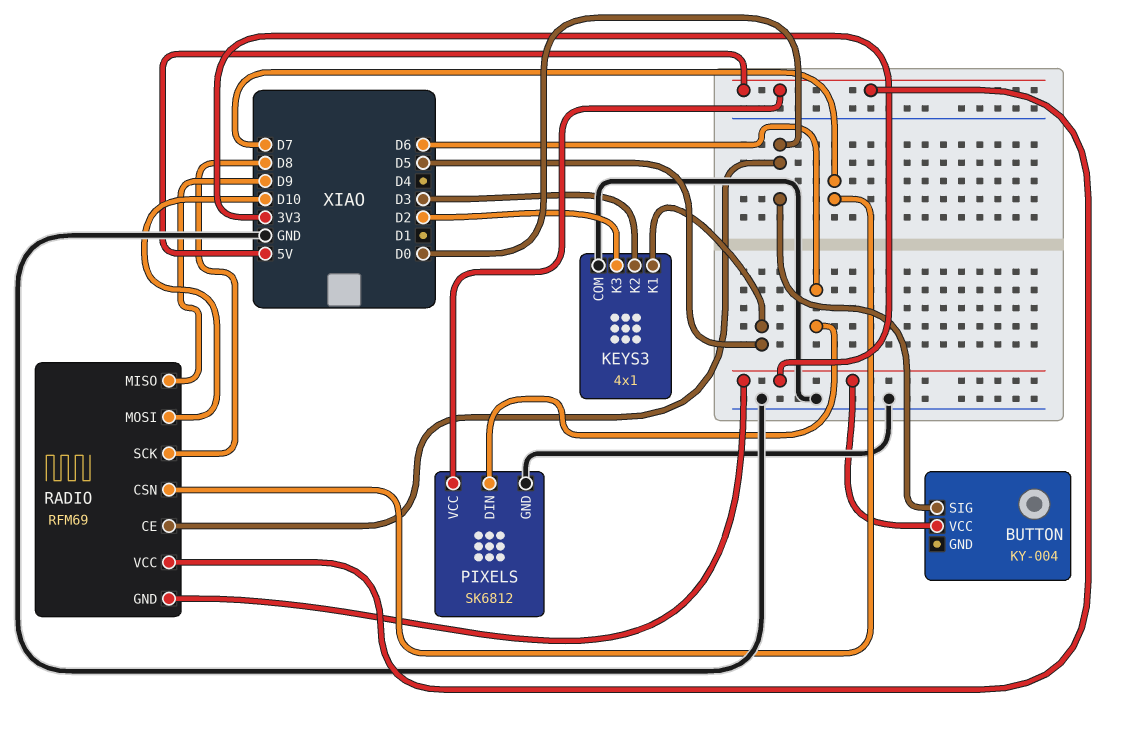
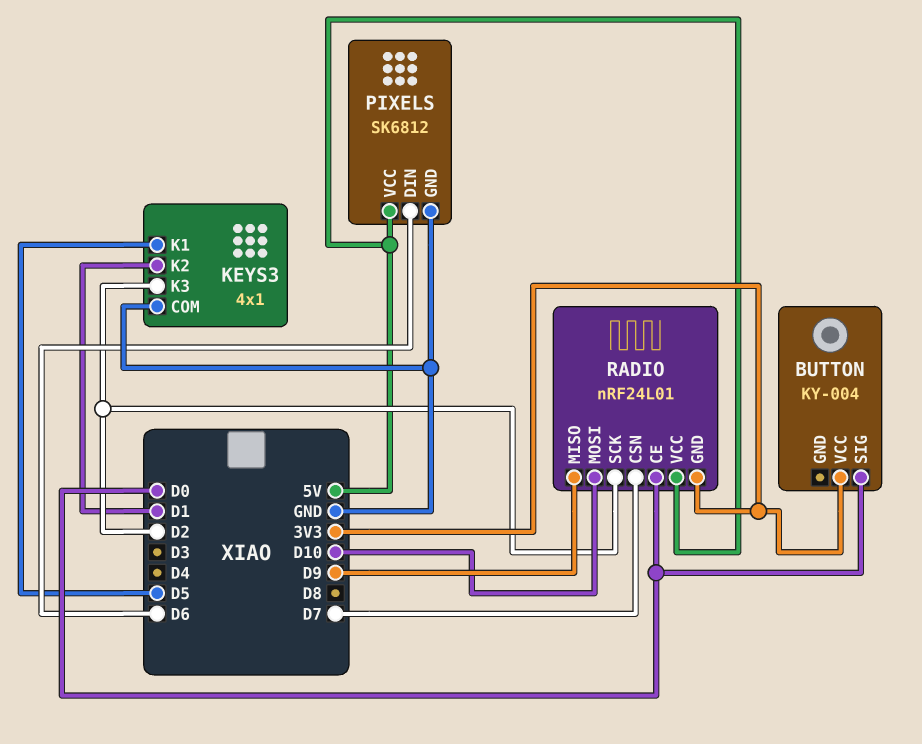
KEYS3 pin K2: D3 -> D1
RADIO: RFM69 -> nRF24L01
RADIO pin SCK: D8 -> D2

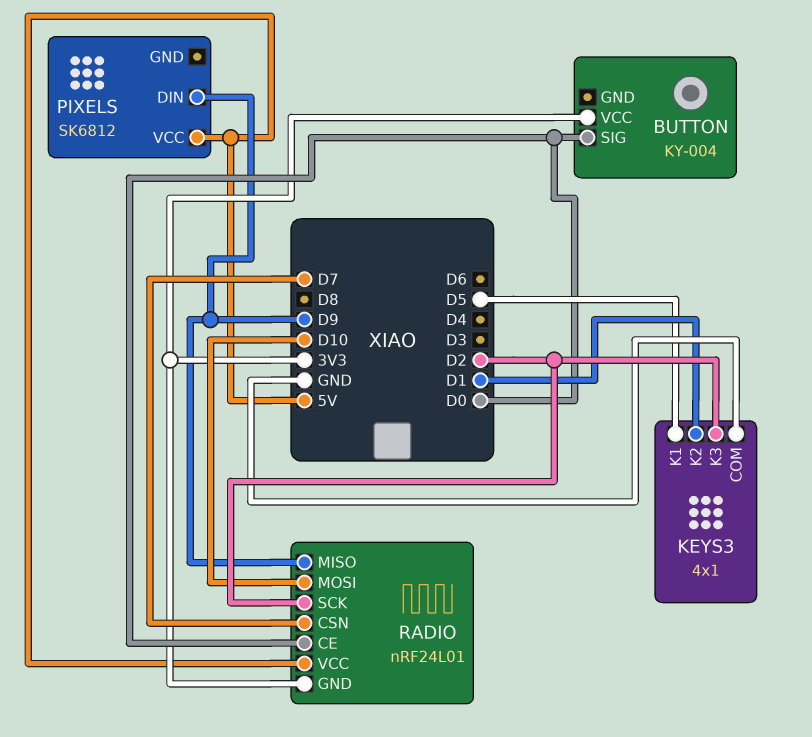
PIXELS pin DIN: D6 -> D9
PIXELS pin GND: GND -> none

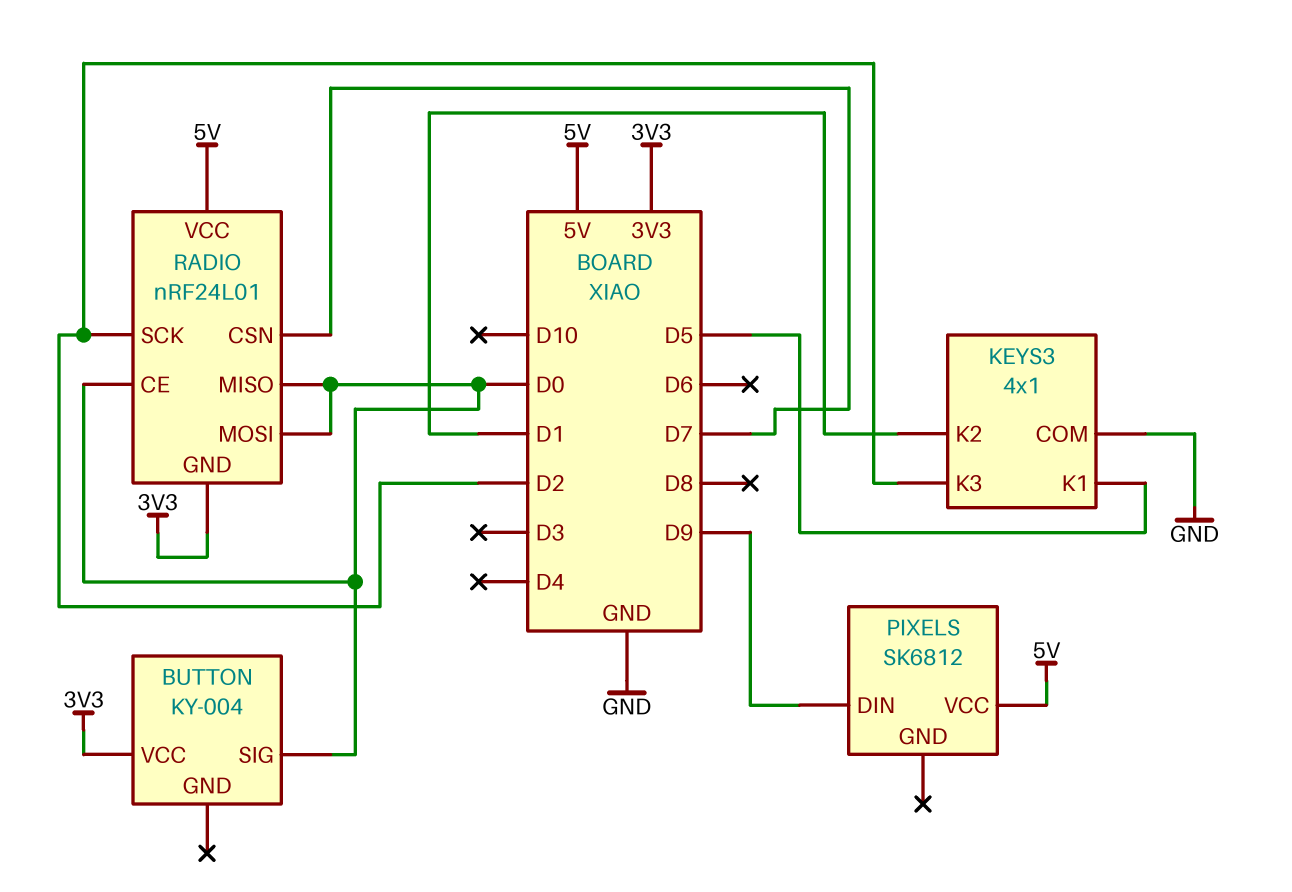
RADIO pin MISO: D9 -> D0
RADIO pin MOSI: D10 -> D0

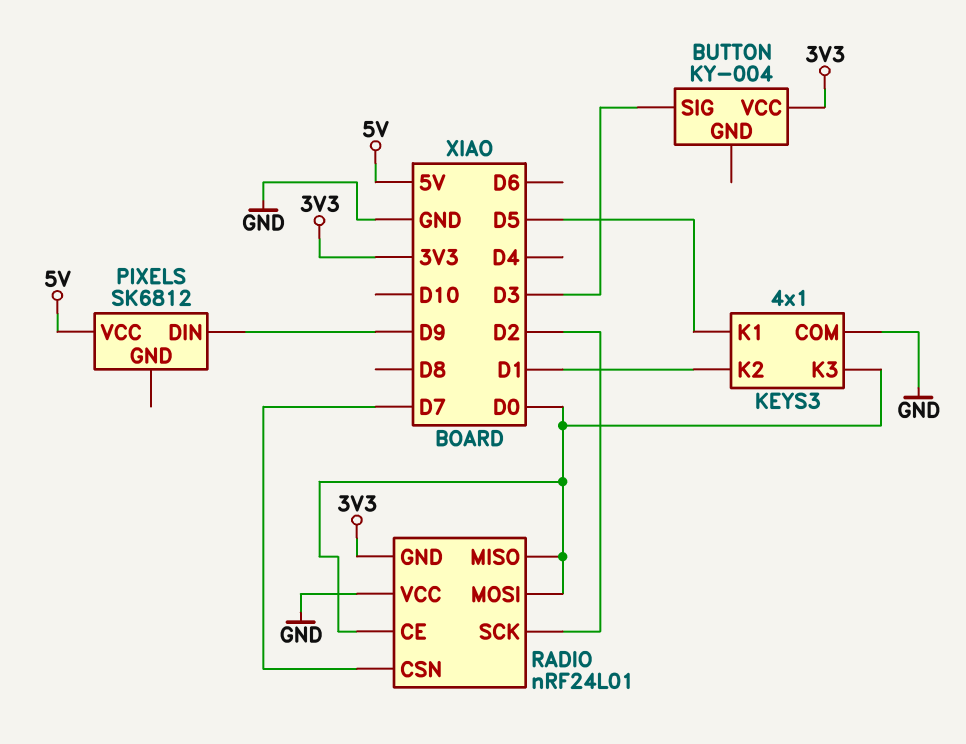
BUTTON pin SIG: D0 -> D3
KEYS3 pin K3: D2 -> D0
RADIO pin VCC: 5V -> GND

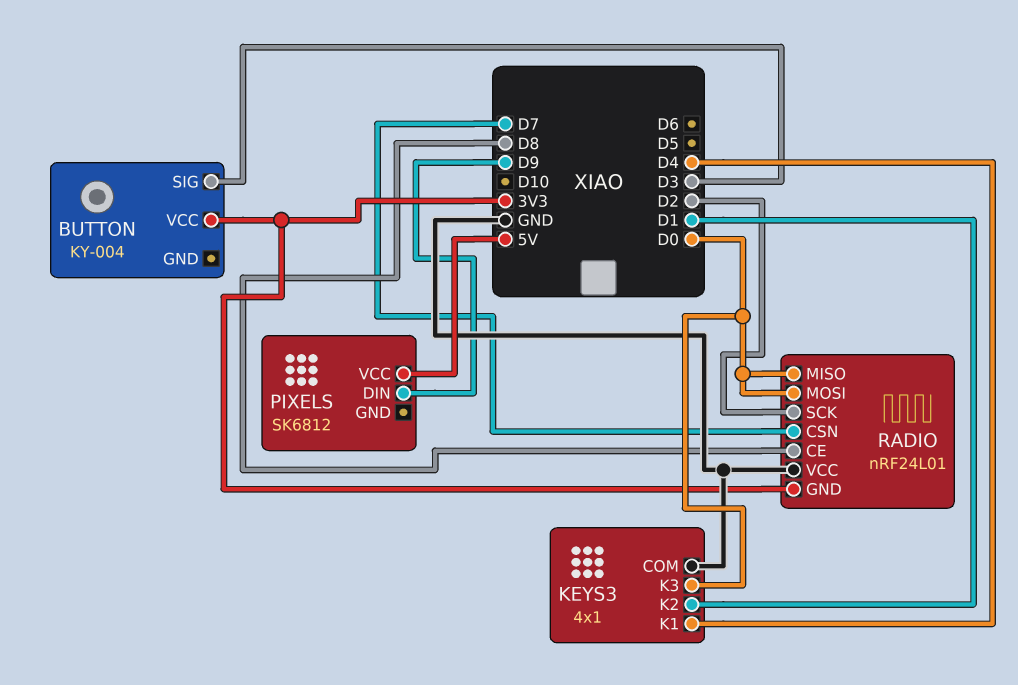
KEYS3 pin K1: D5 -> D4
RADIO pin CE: D0 -> D8

